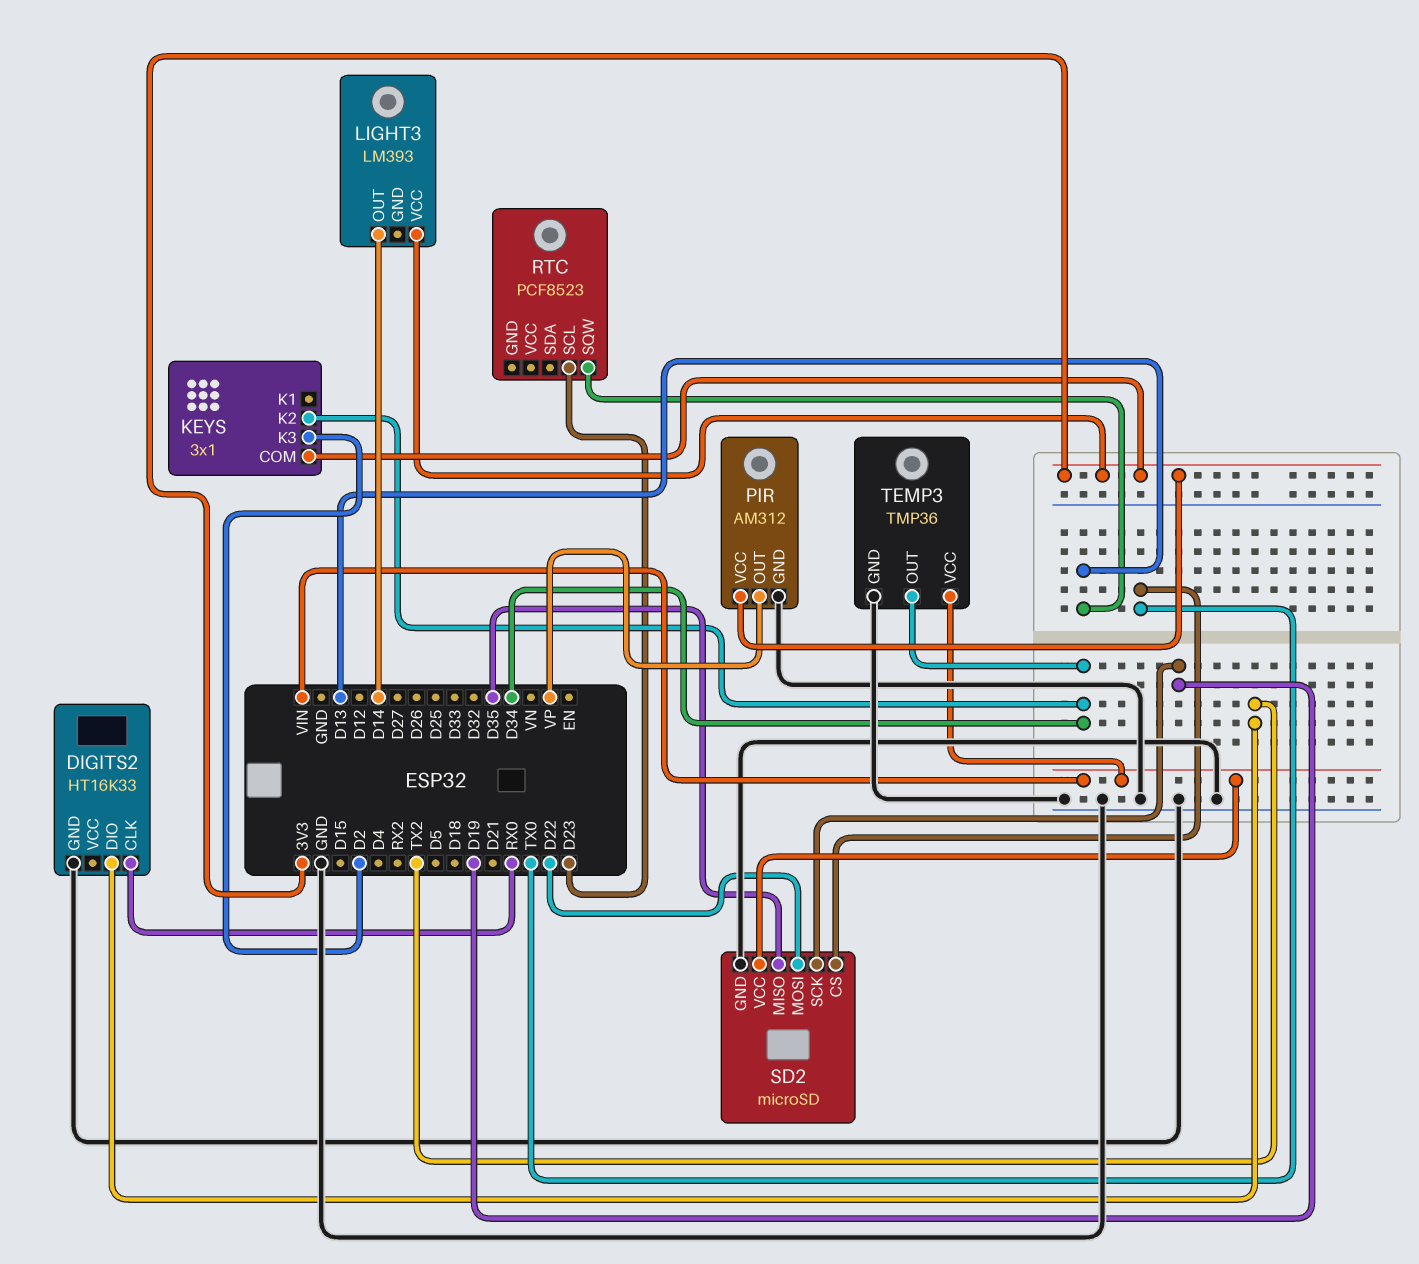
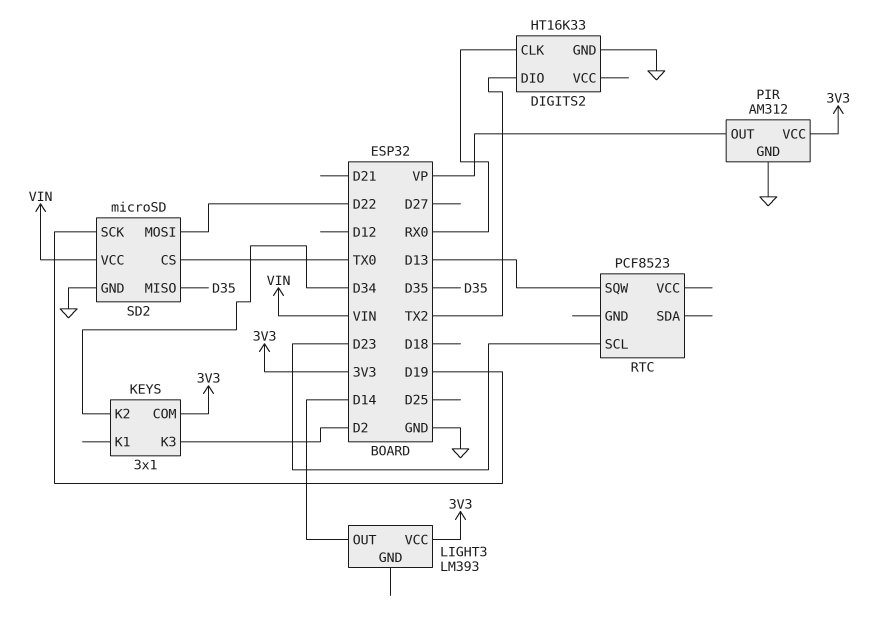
TEMP3: TMP36 -> none
TEMP3 pin GND: GND -> none
TEMP3 pin OUT: D34 -> none
TEMP3 pin VCC: VIN -> none

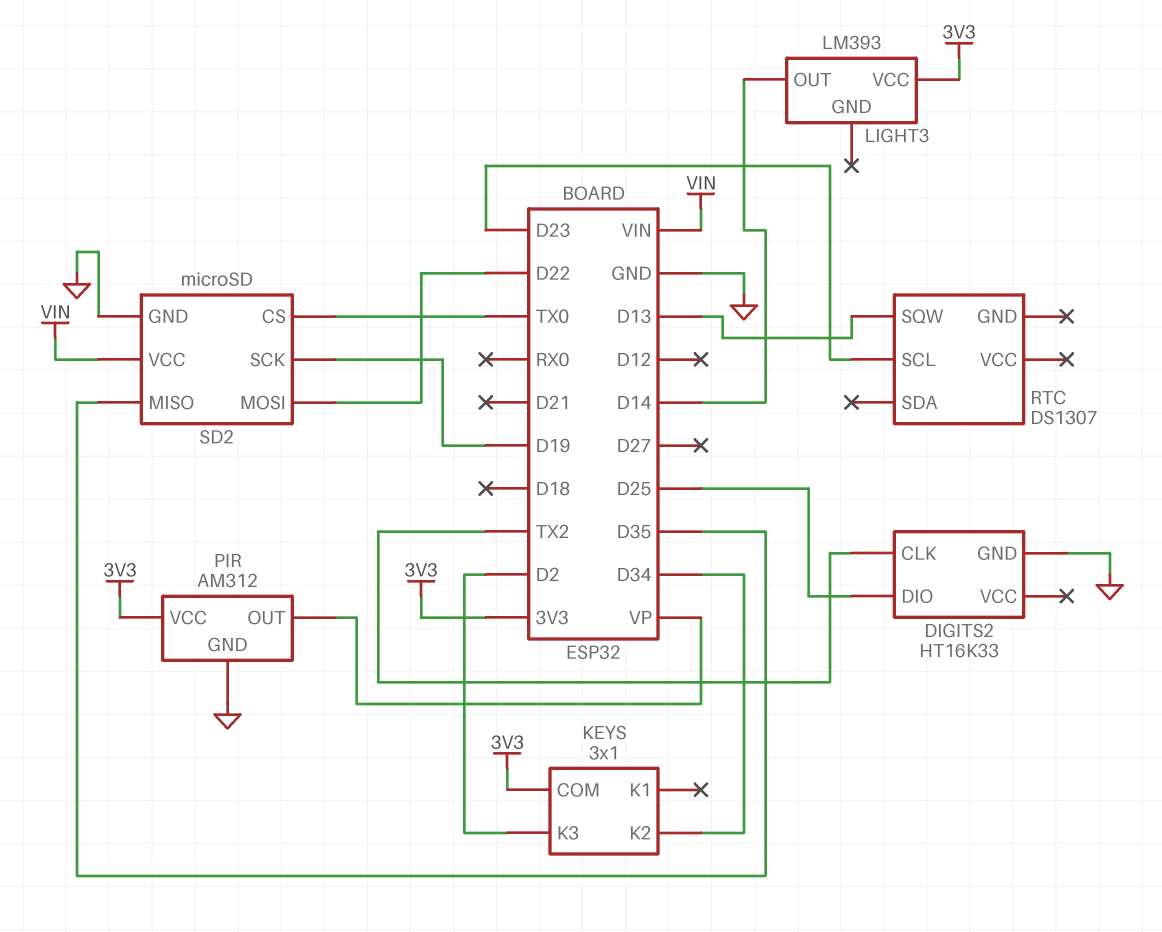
DIGITS2 pin CLK: RX0 -> TX2
DIGITS2 pin DIO: TX2 -> D25
RTC: PCF8523 -> DS1307

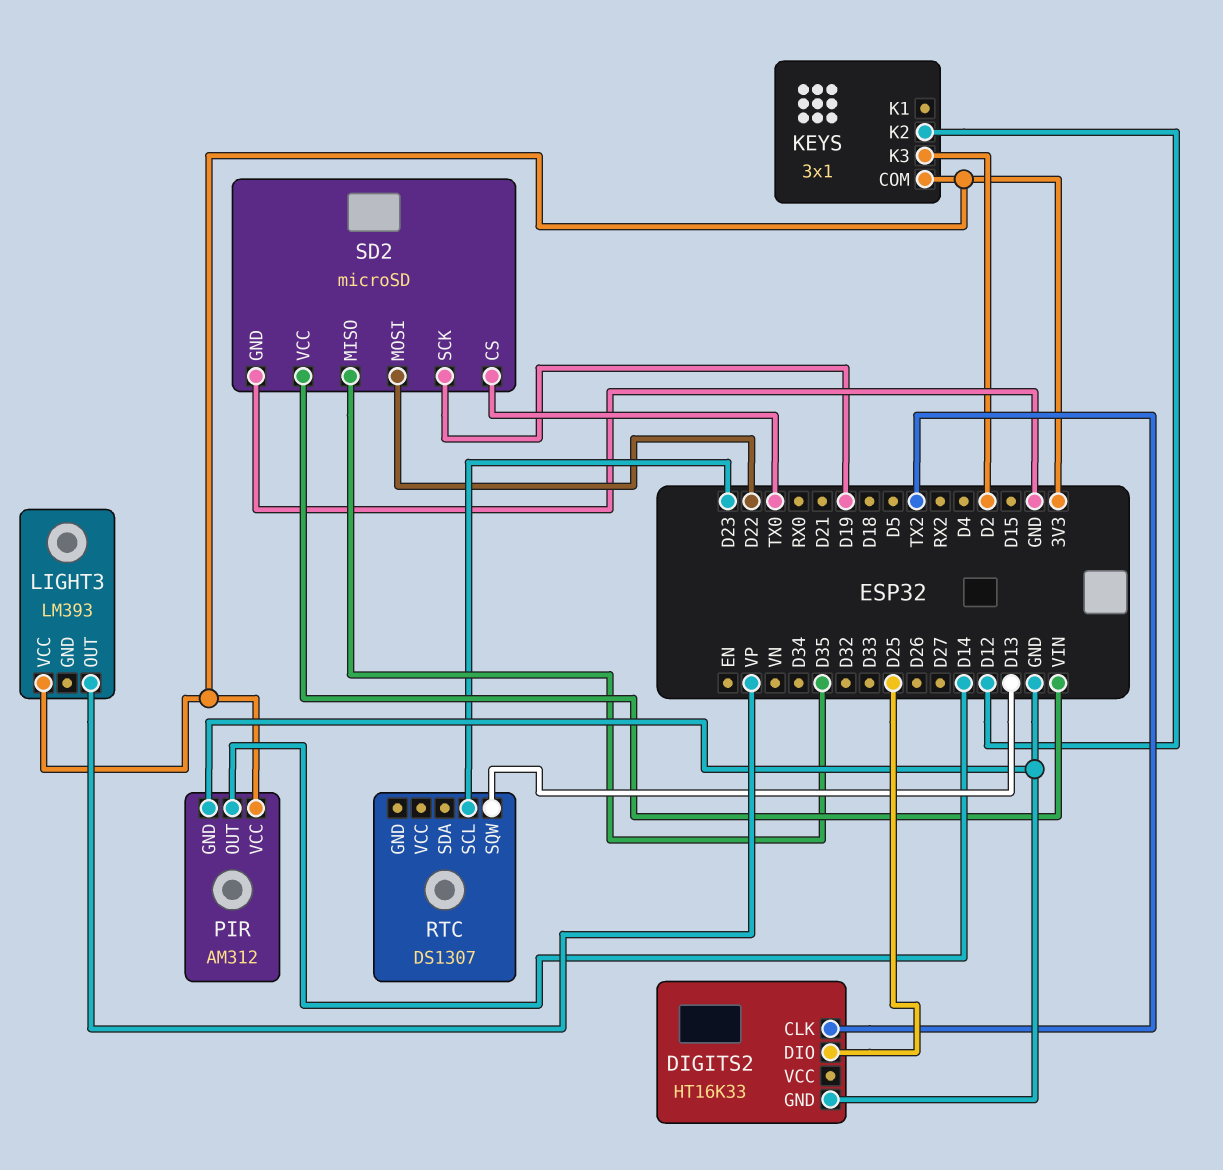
KEYS pin K2: D34 -> D12
LIGHT3 pin OUT: D14 -> VP
PIR pin OUT: VP -> D14

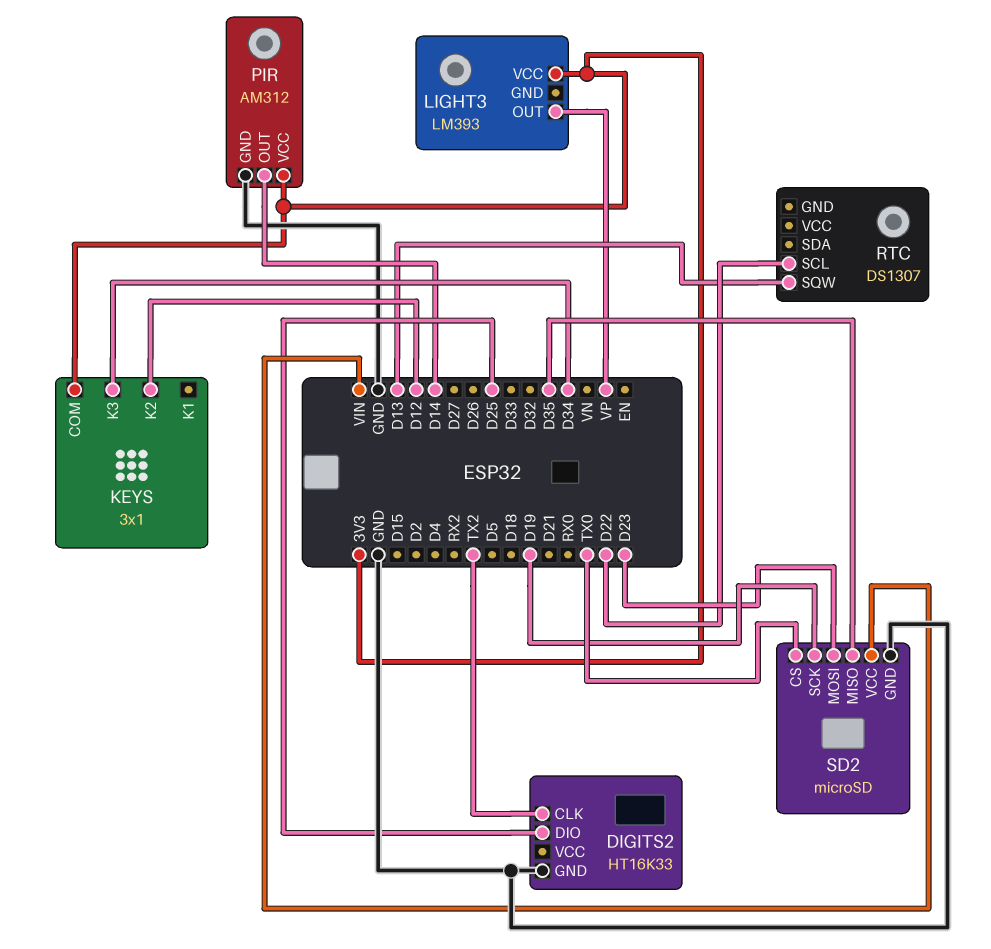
KEYS pin K3: D2 -> D34
RTC pin SCL: D23 -> D22
SD2 pin MOSI: D22 -> D23

